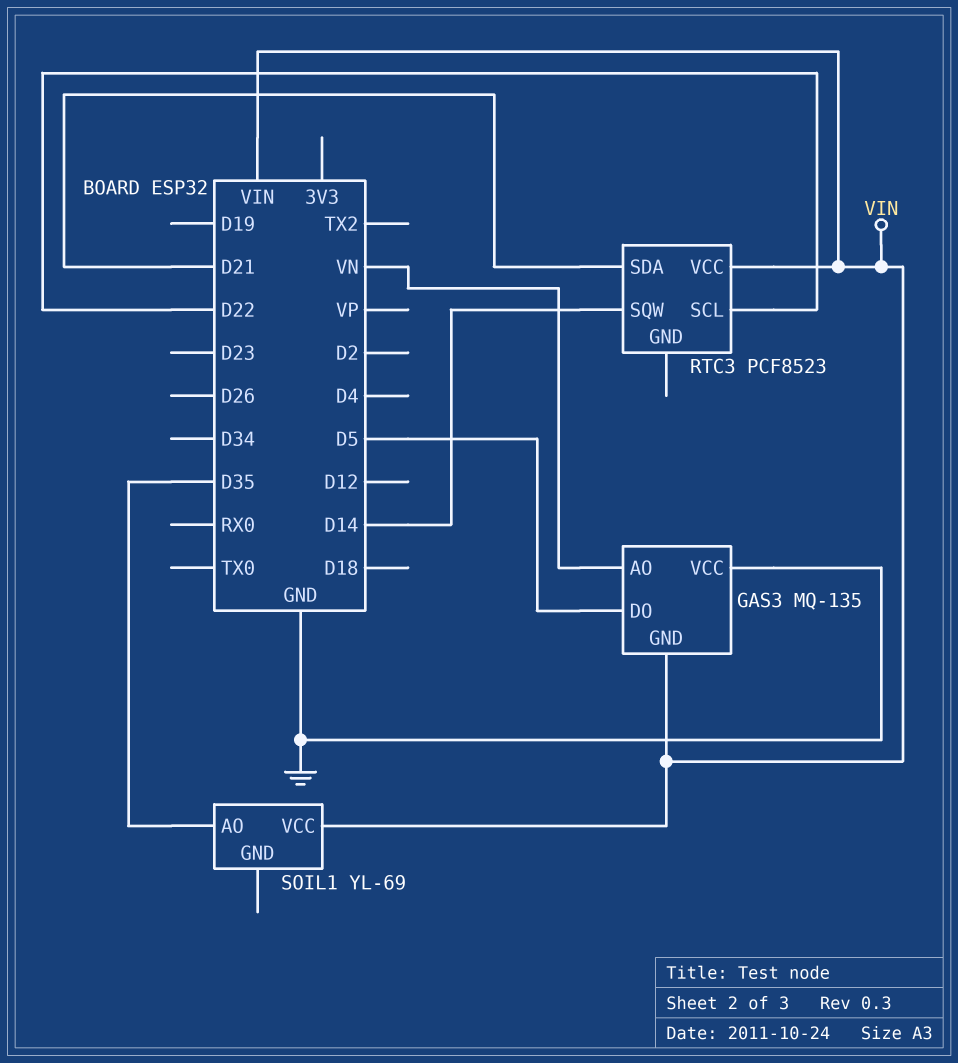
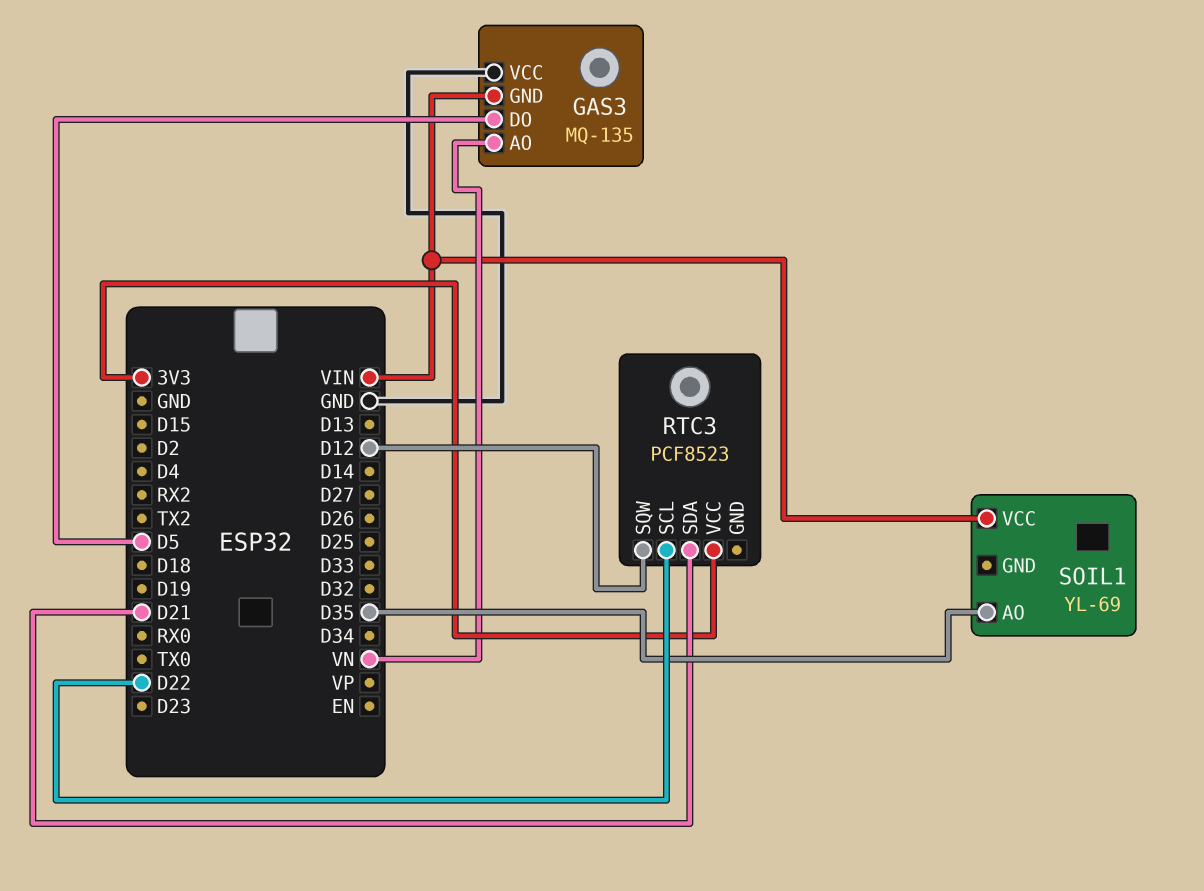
RTC3 pin SQW: D14 -> D12
RTC3 pin VCC: VIN -> 3V3

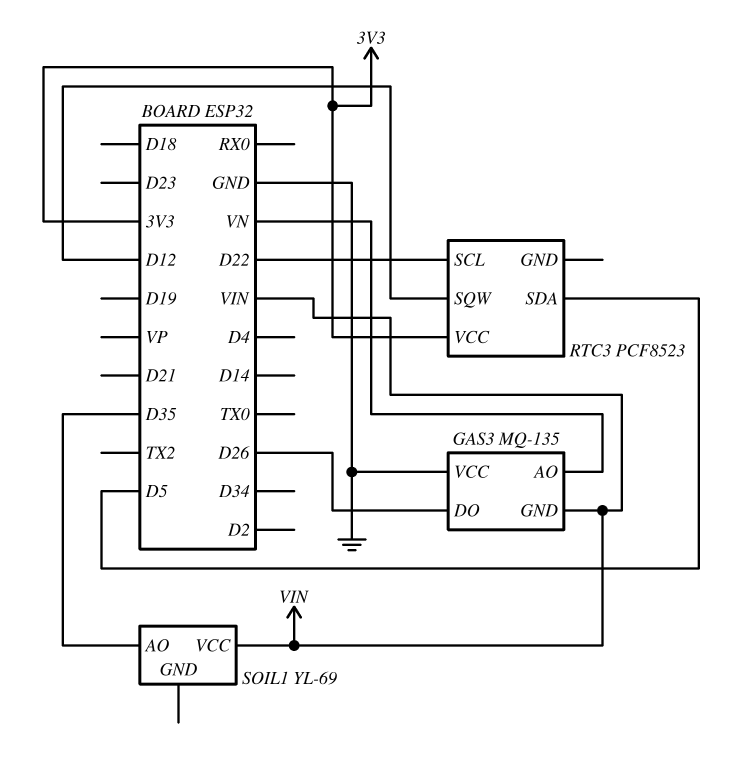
GAS3 pin DO: D5 -> D26
RTC3 pin SDA: D21 -> D5

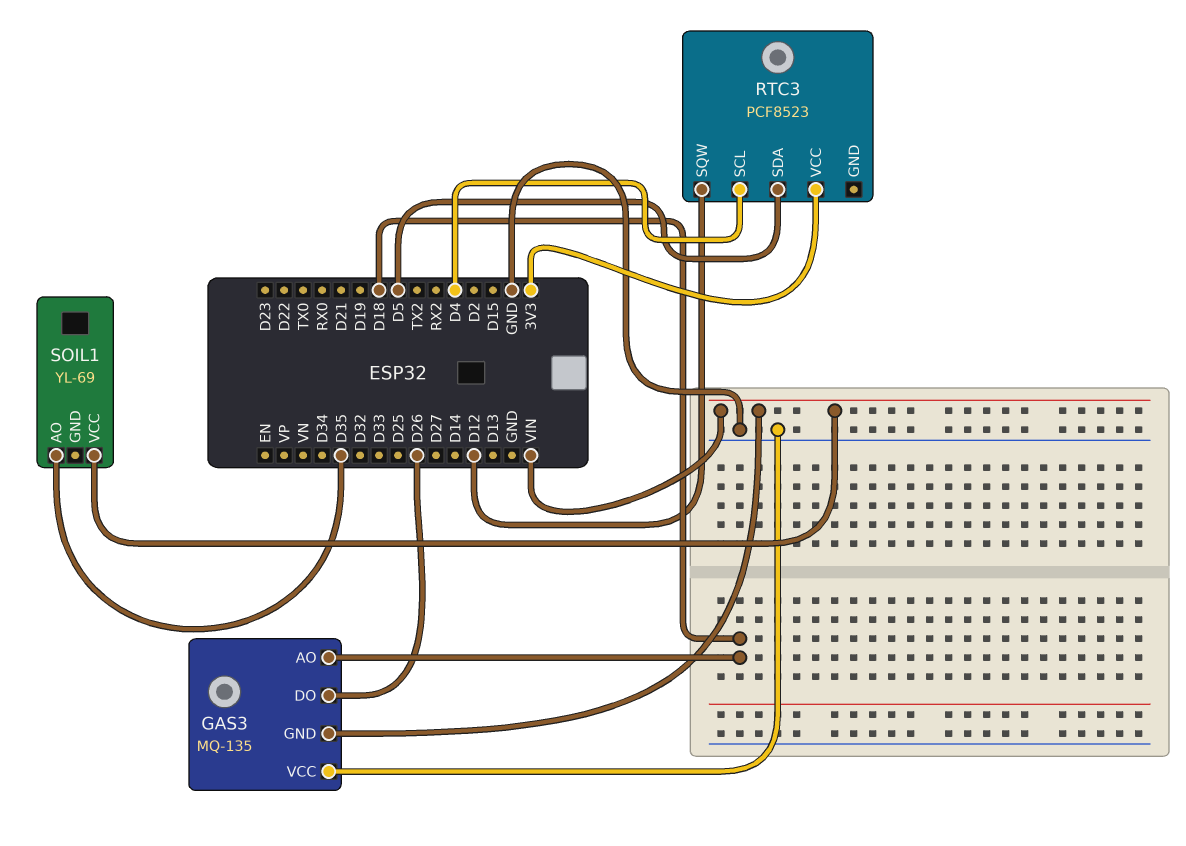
GAS3 pin AO: VN -> D18
RTC3 pin SCL: D22 -> D4

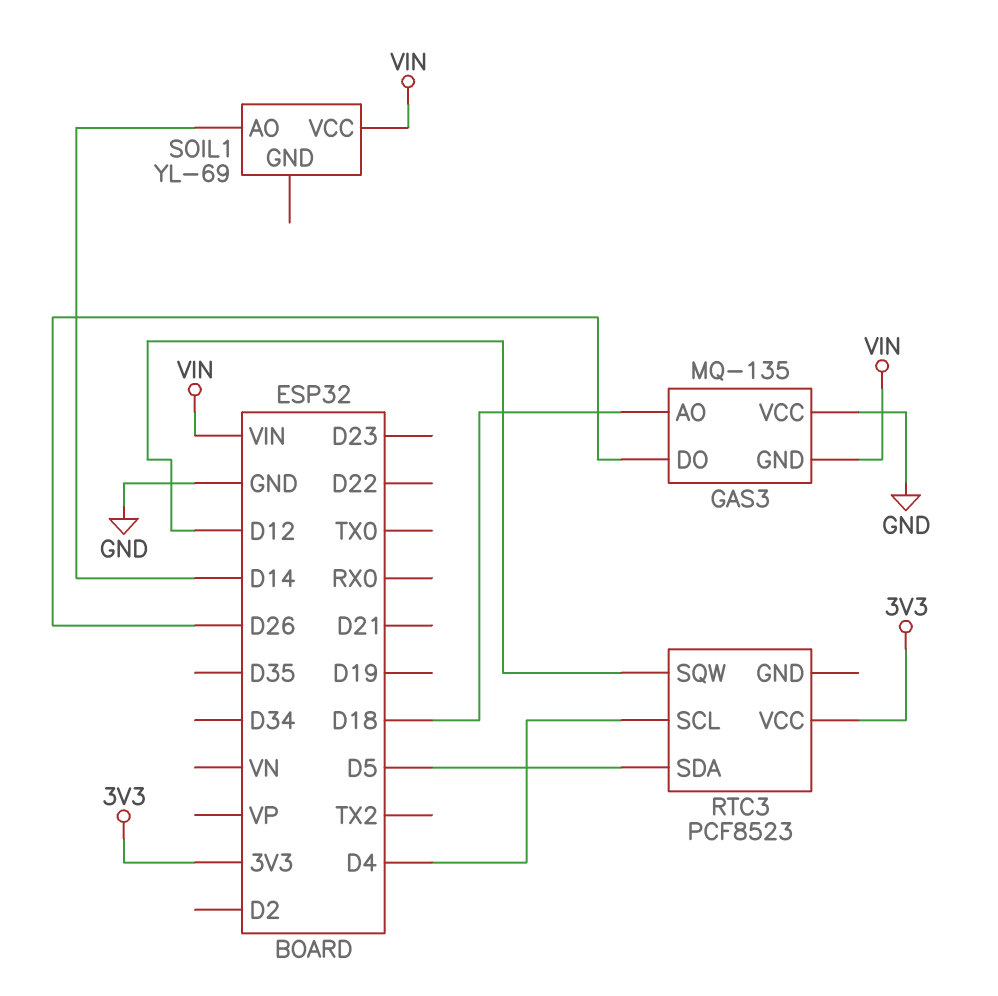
SOIL1 pin AO: D35 -> D14

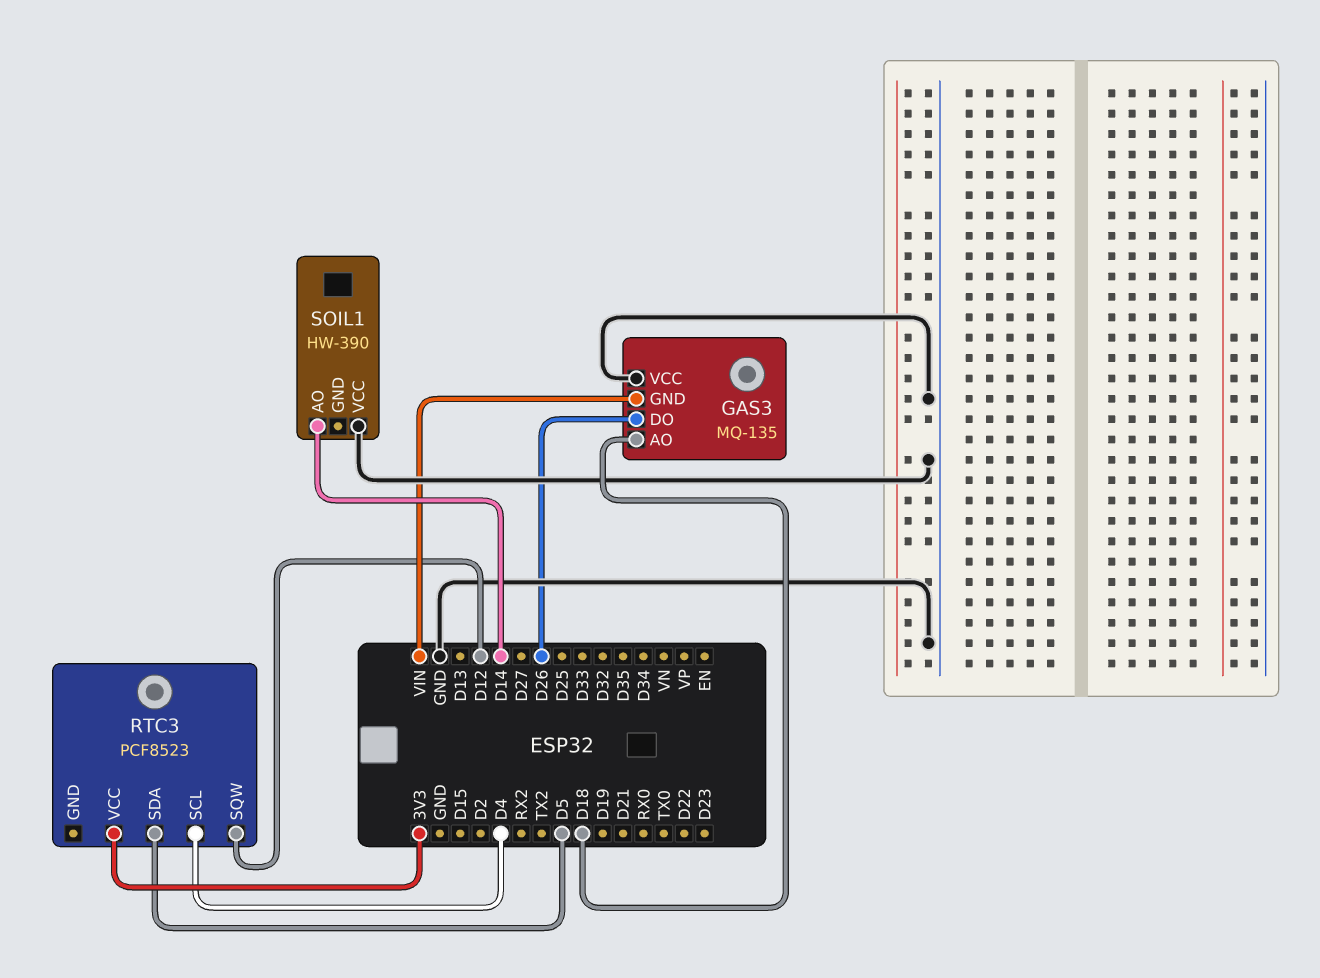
SOIL1: YL-69 -> HW-390
SOIL1 pin VCC: VIN -> GND

